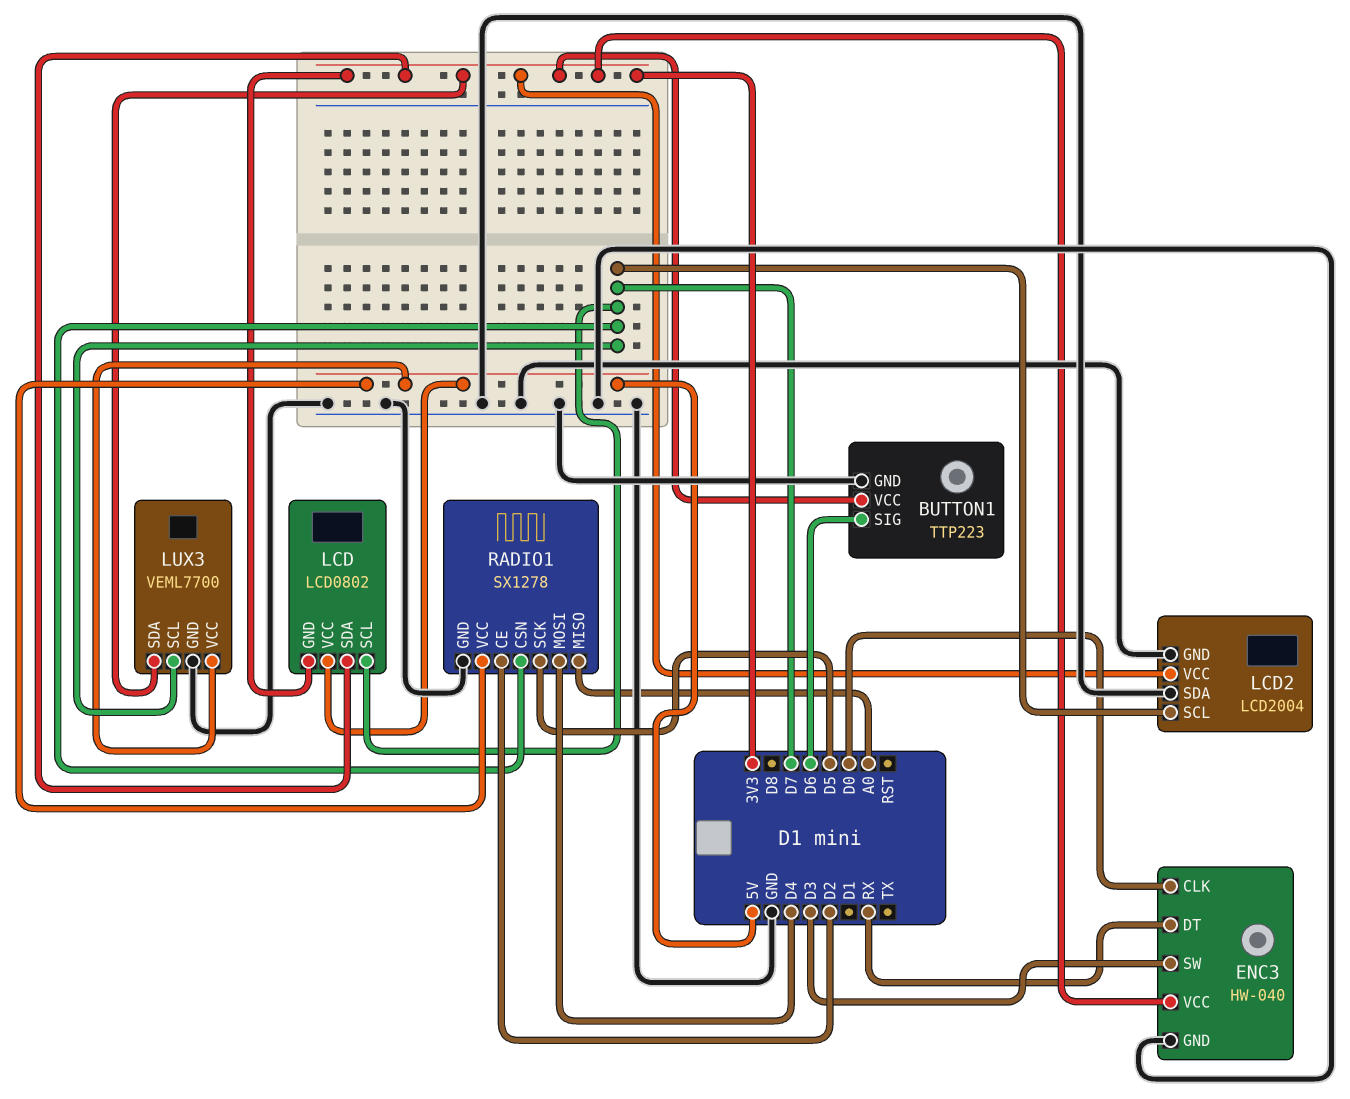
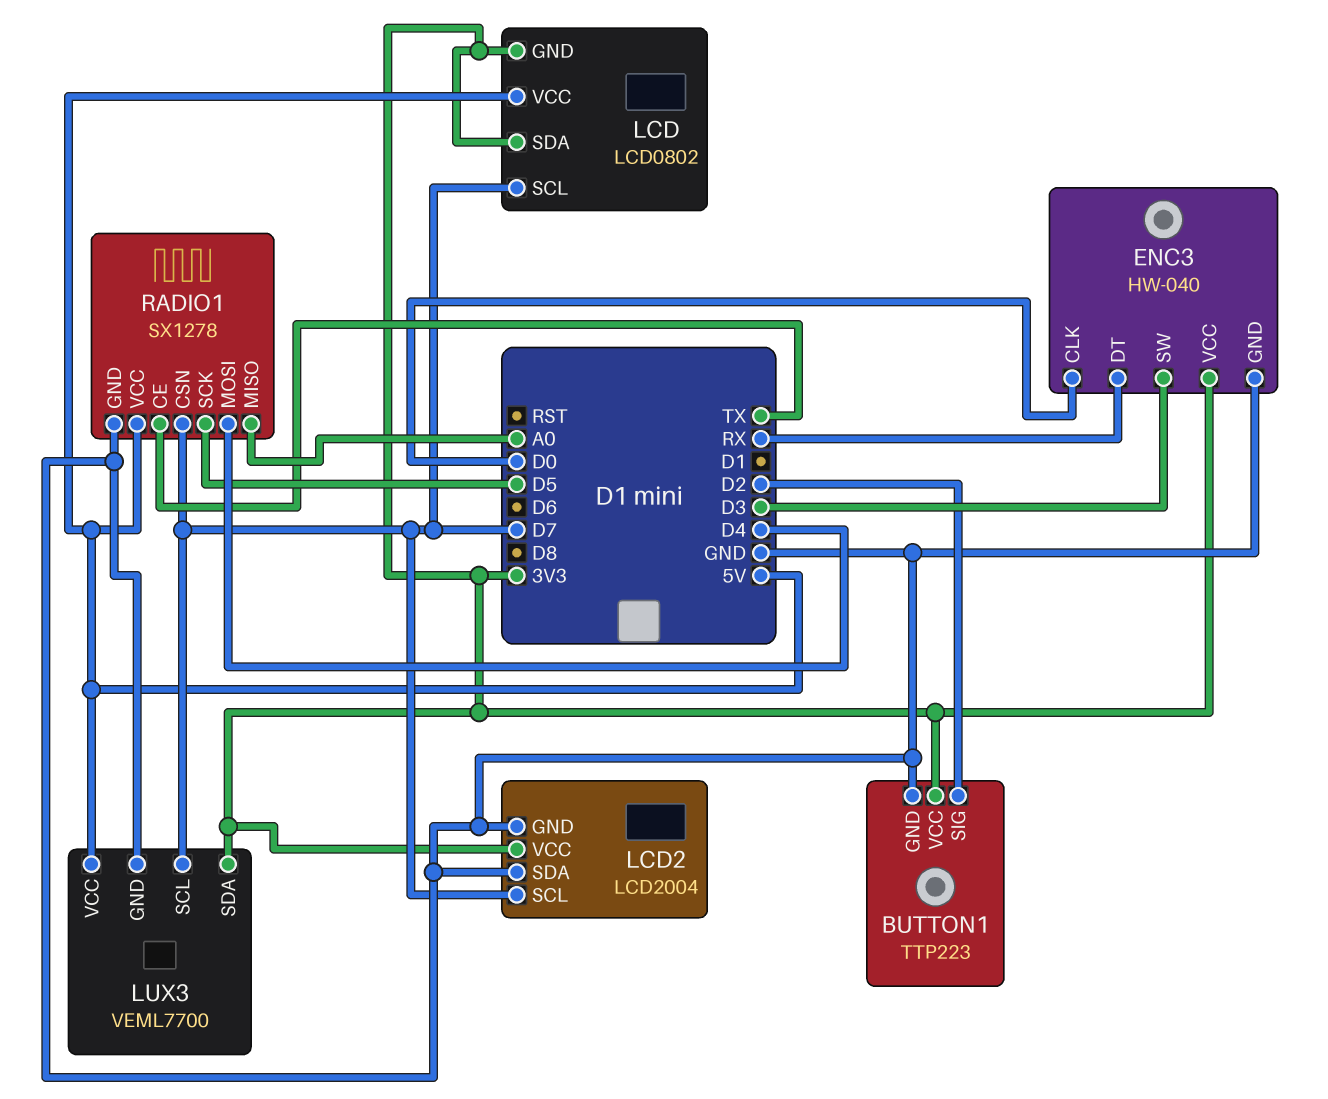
BUTTON1 pin SIG: D6 -> D2
RADIO1 pin CE: D2 -> TX

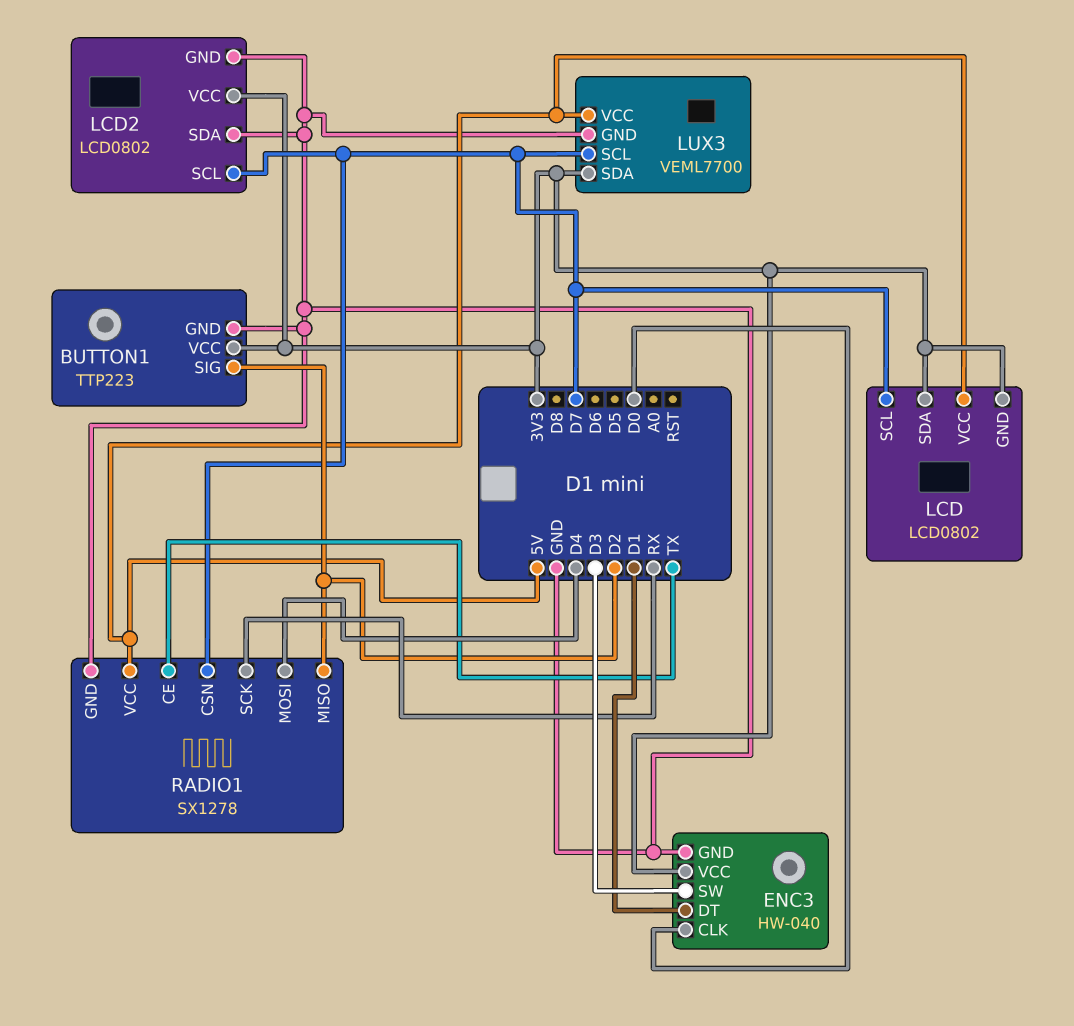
ENC3 pin DT: RX -> D1
LCD2: LCD2004 -> LCD0802
RADIO1 pin MISO: A0 -> D2
RADIO1 pin SCK: D5 -> RX

